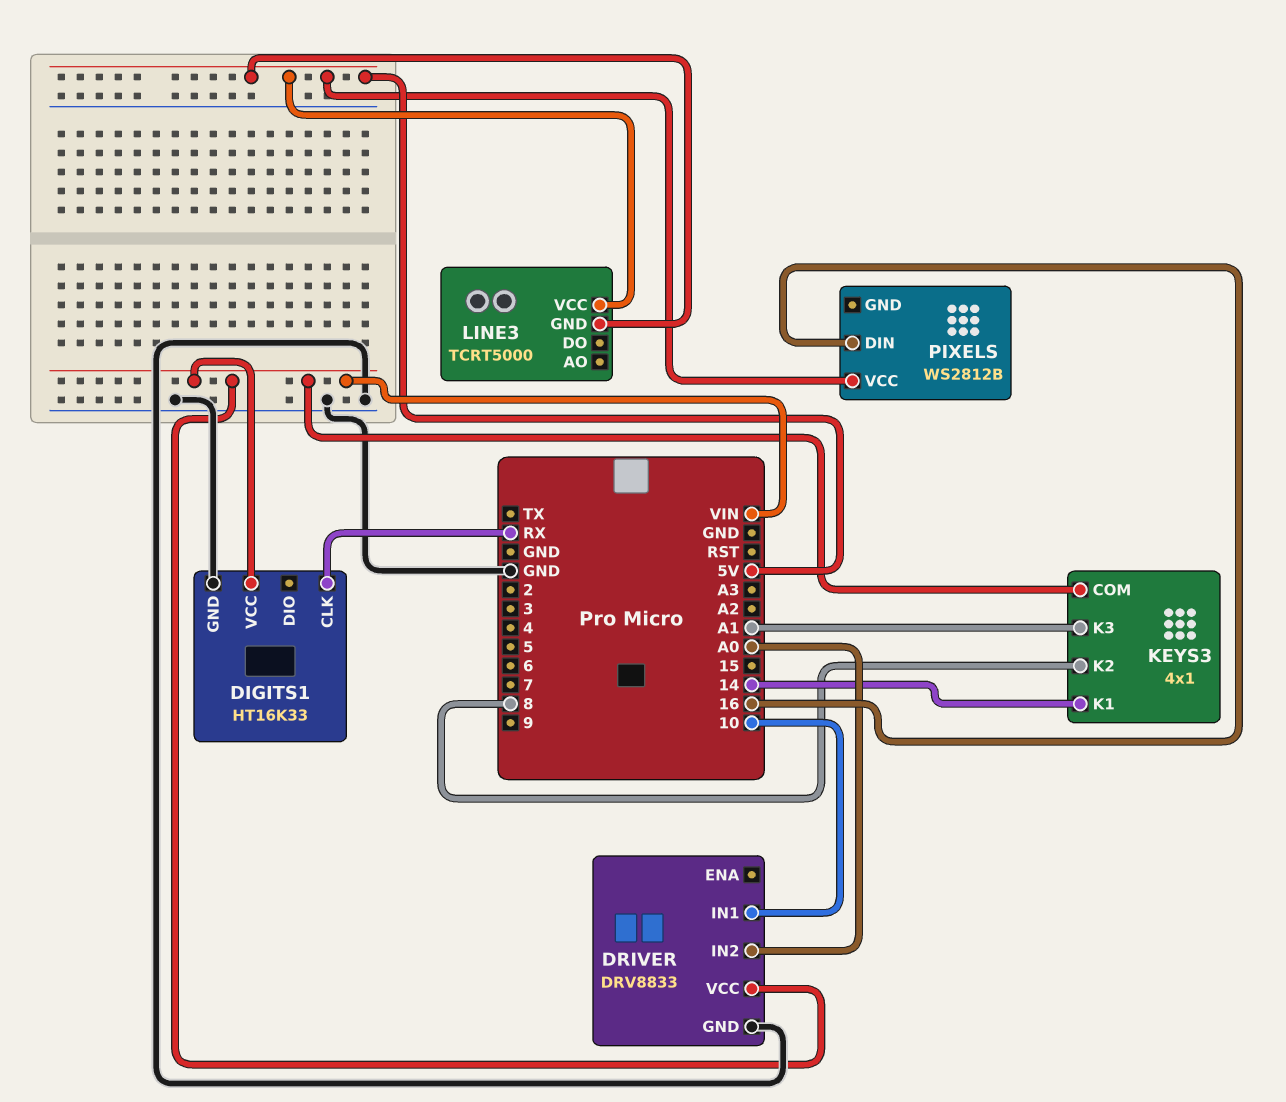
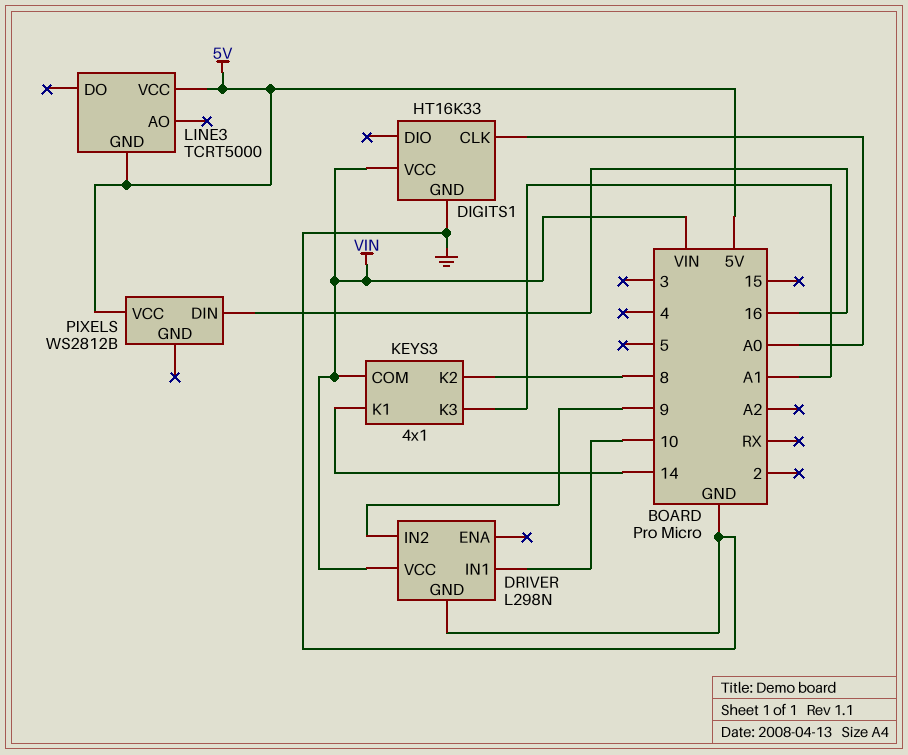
DIGITS1 pin CLK: RX -> A0
DRIVER: DRV8833 -> L298N
DRIVER pin IN2: A0 -> 9

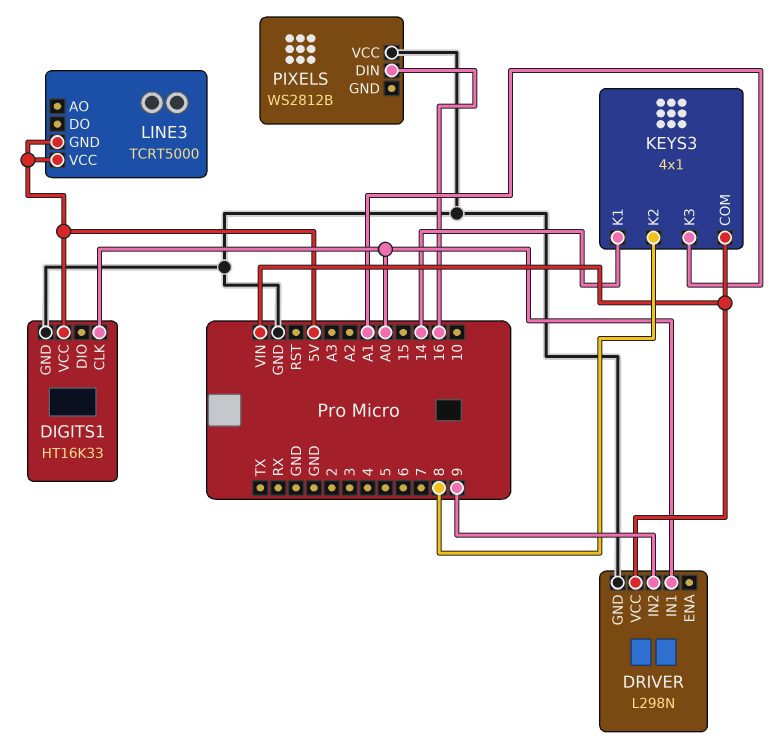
DIGITS1 pin VCC: VIN -> 5V
DRIVER pin IN1: 10 -> A0
PIXELS pin VCC: 5V -> GND

